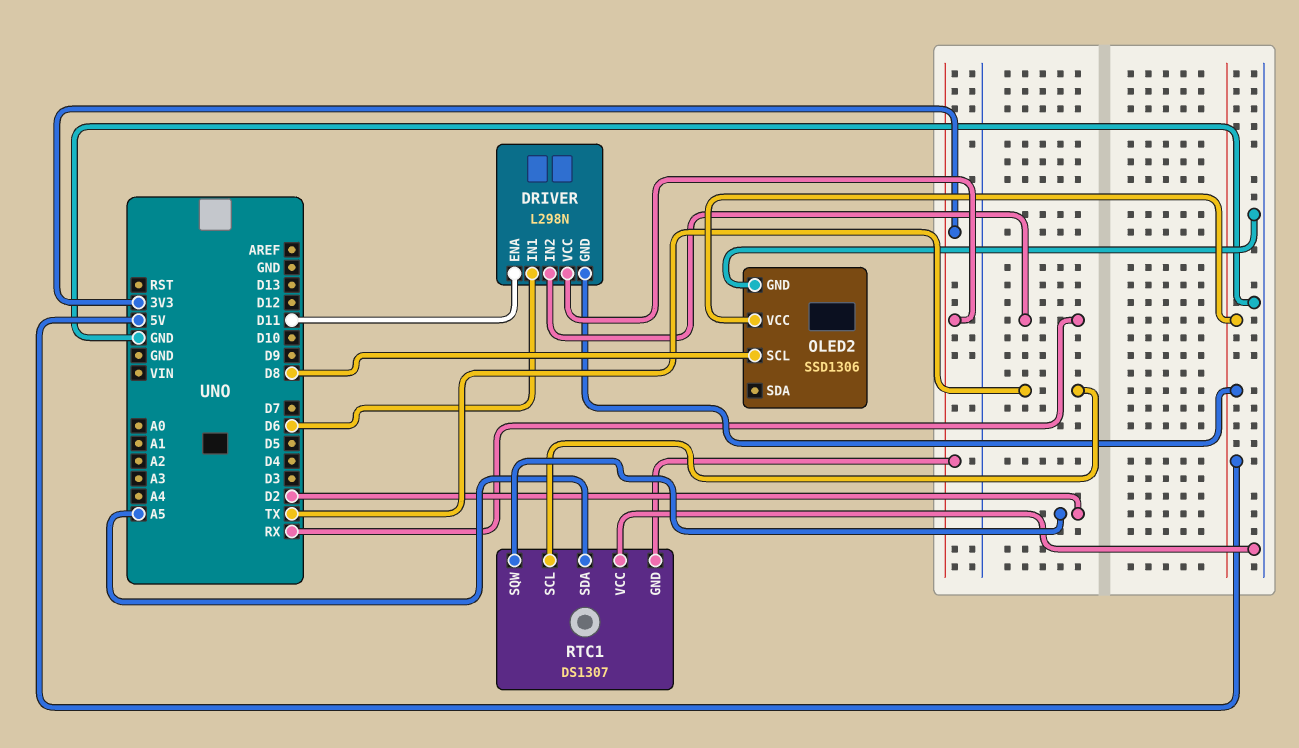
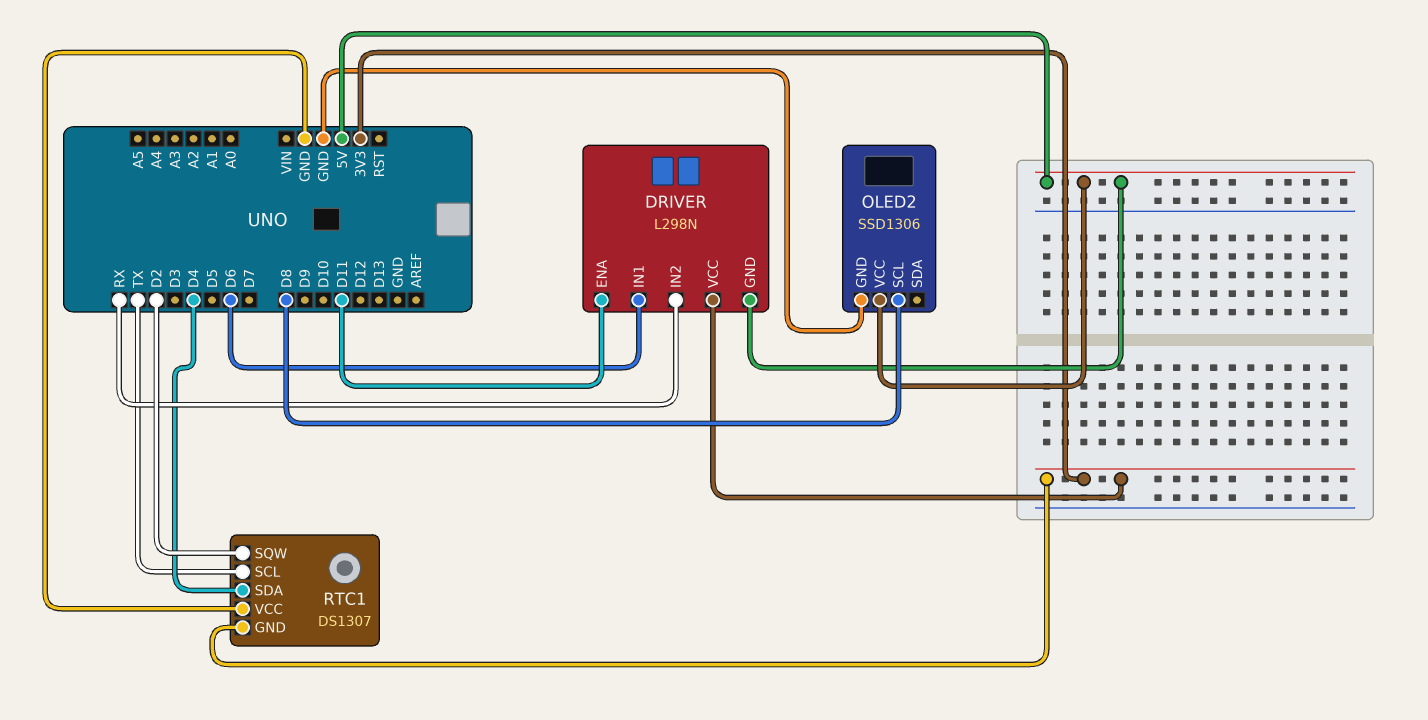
RTC1 pin SDA: A5 -> D4

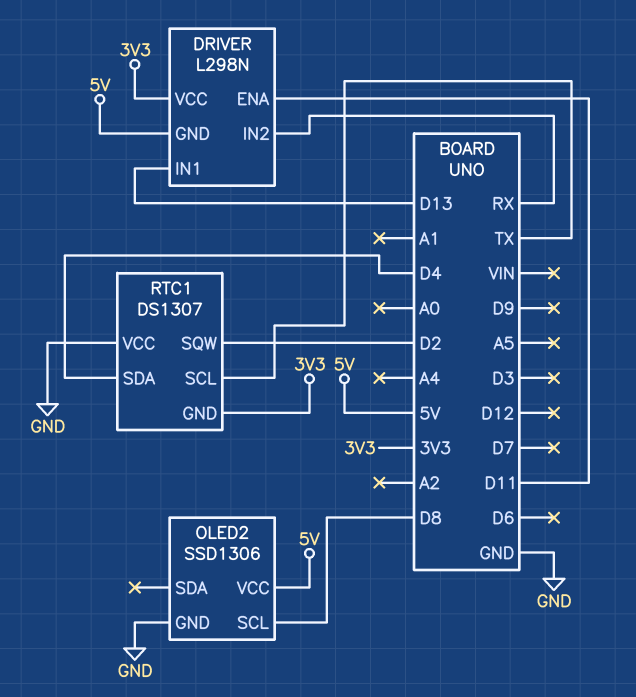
DRIVER pin IN1: D6 -> D13

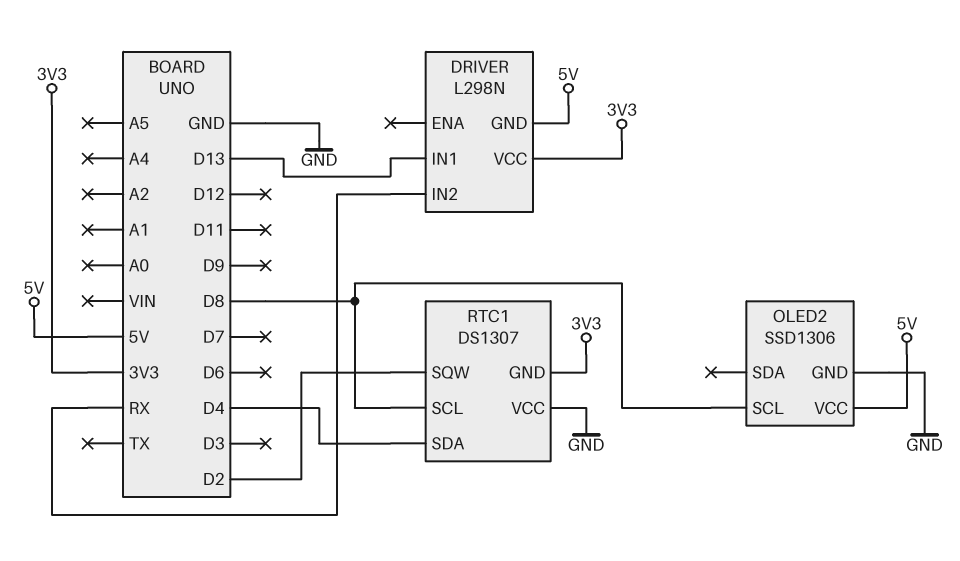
DRIVER pin ENA: D11 -> none
RTC1 pin SCL: TX -> D8

